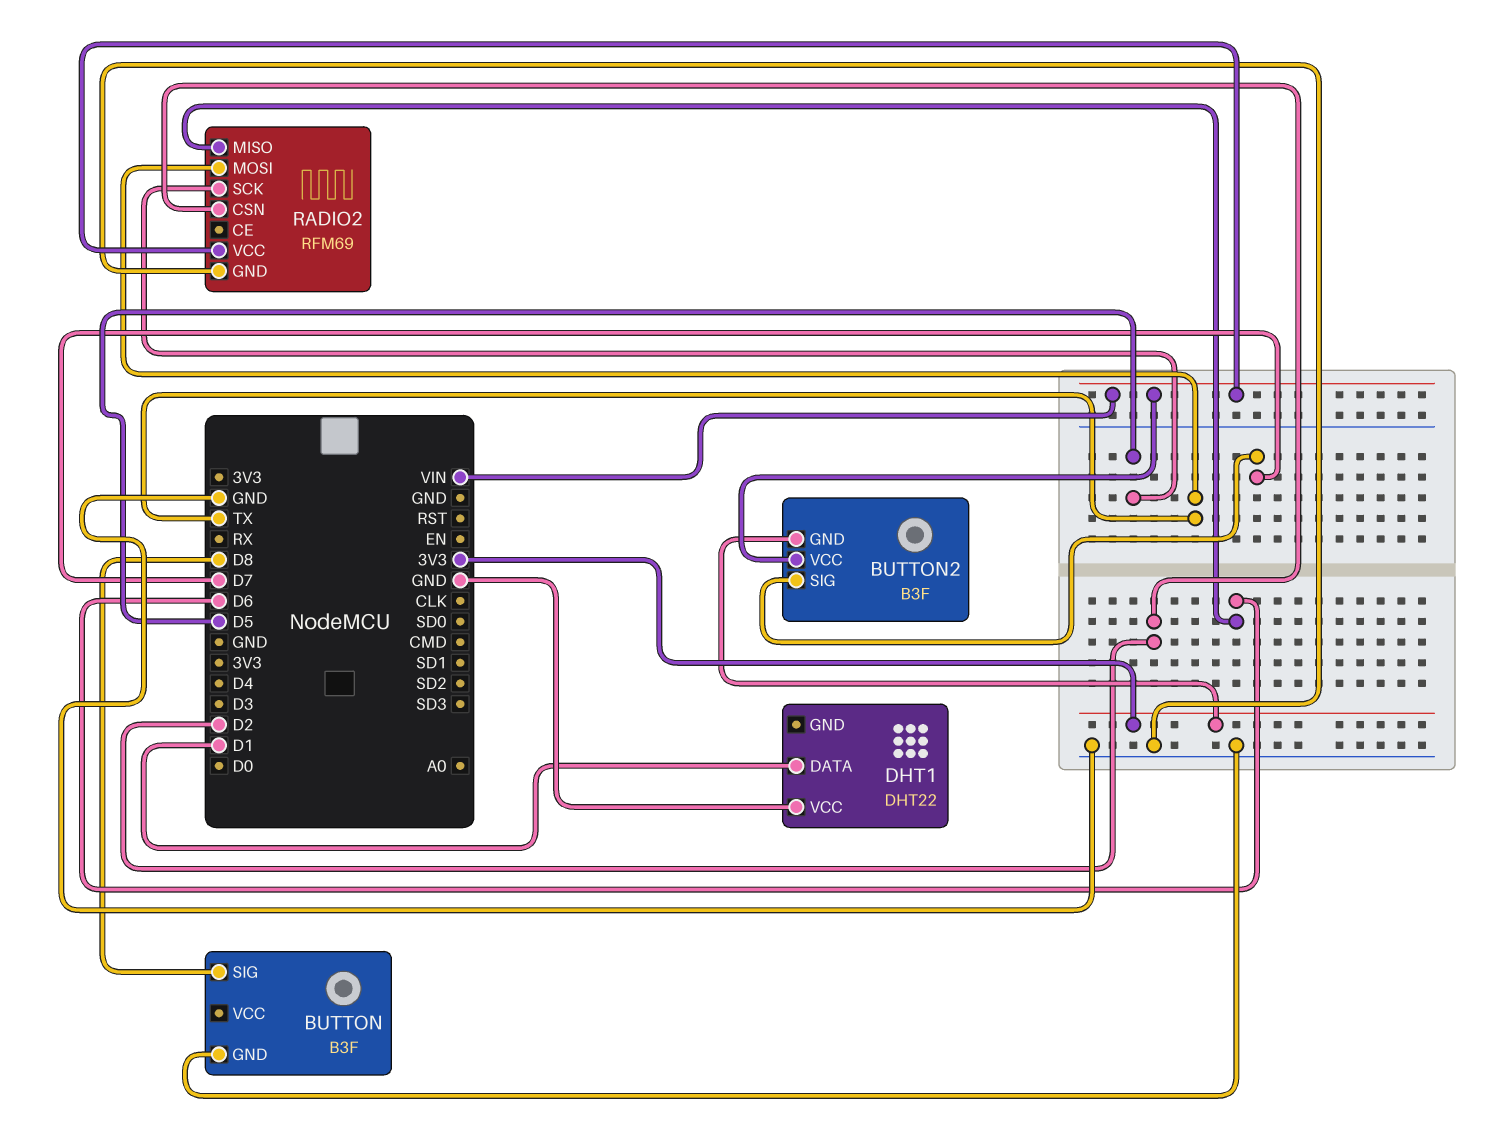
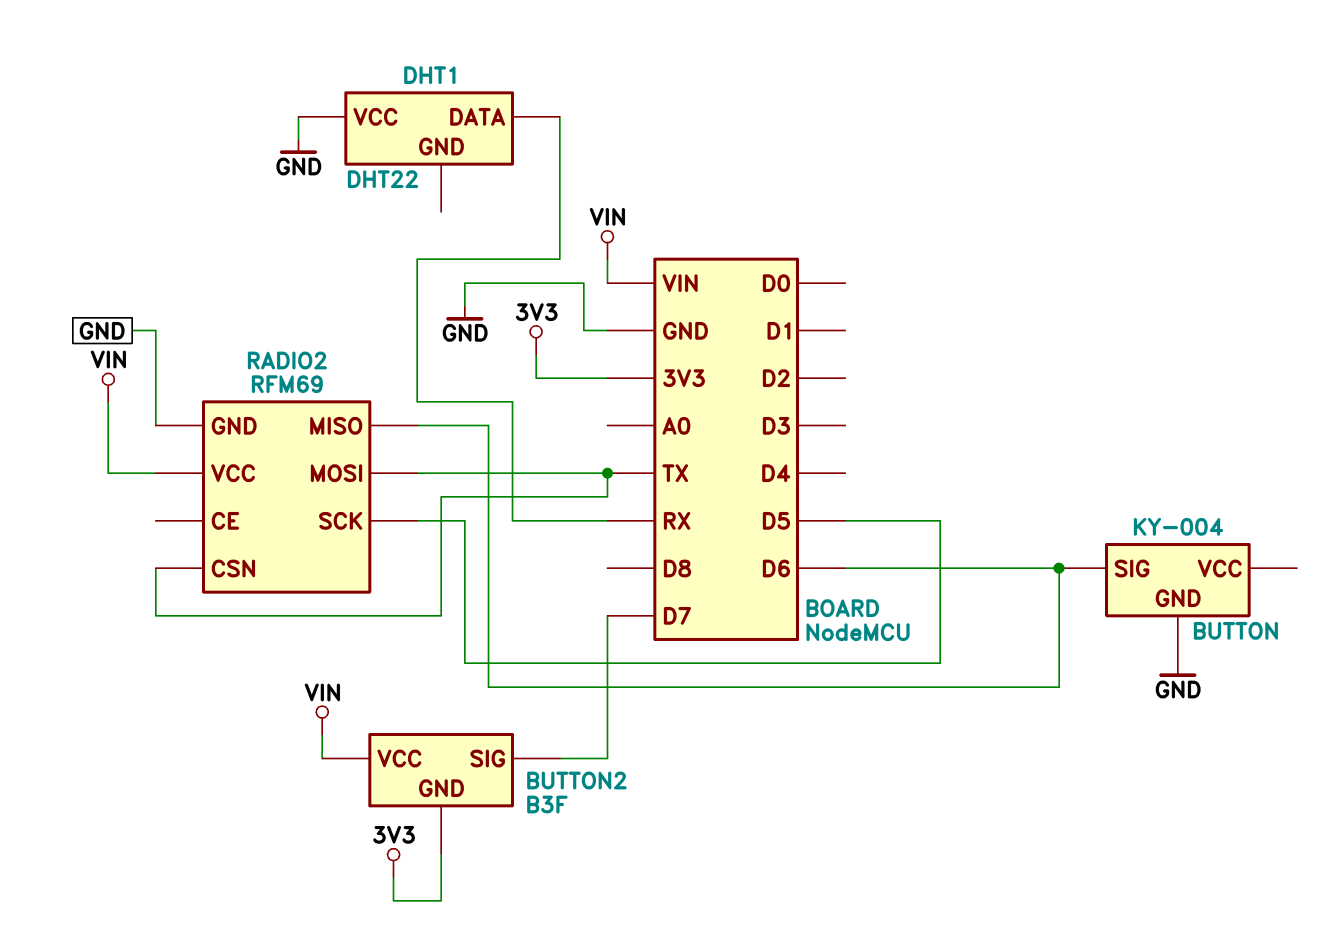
BUTTON: B3F -> KY-004
BUTTON pin SIG: D8 -> D6
DHT1 pin DATA: D1 -> RX
RADIO2 pin CSN: D2 -> TX

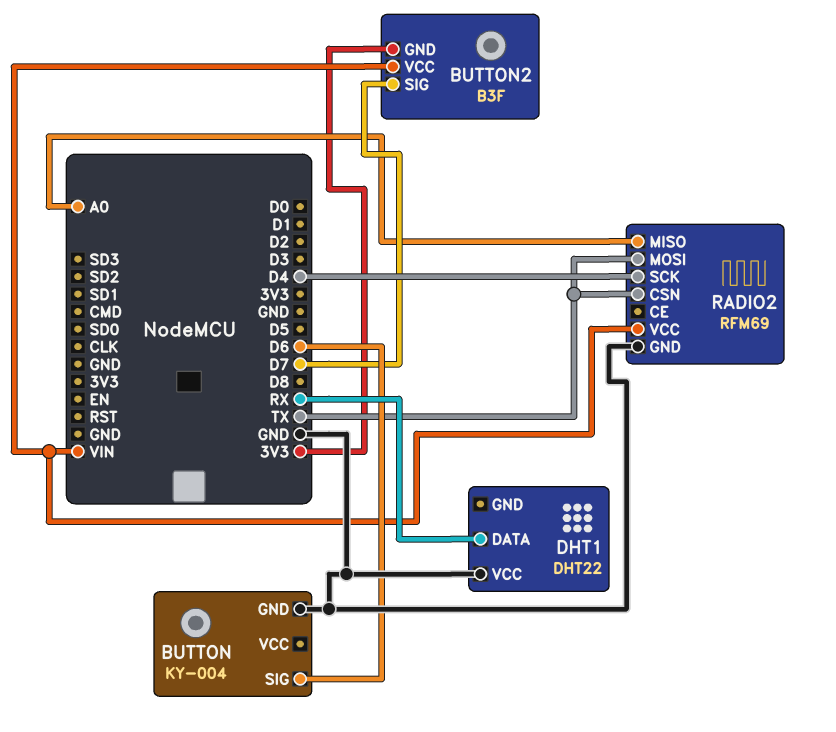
RADIO2 pin MISO: D6 -> A0
RADIO2 pin SCK: D5 -> D4

